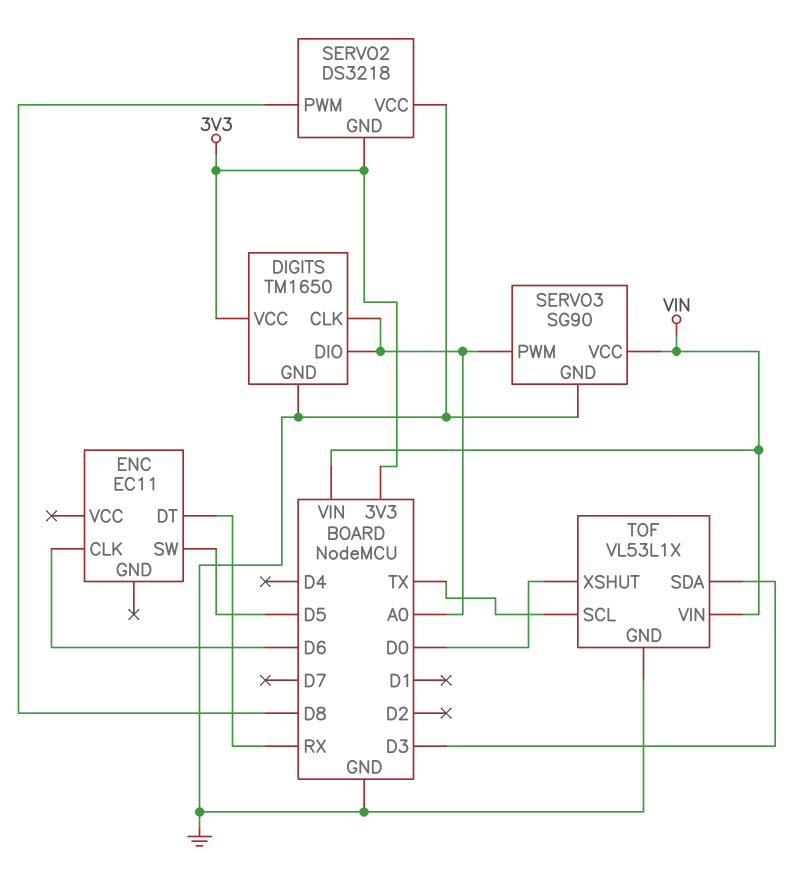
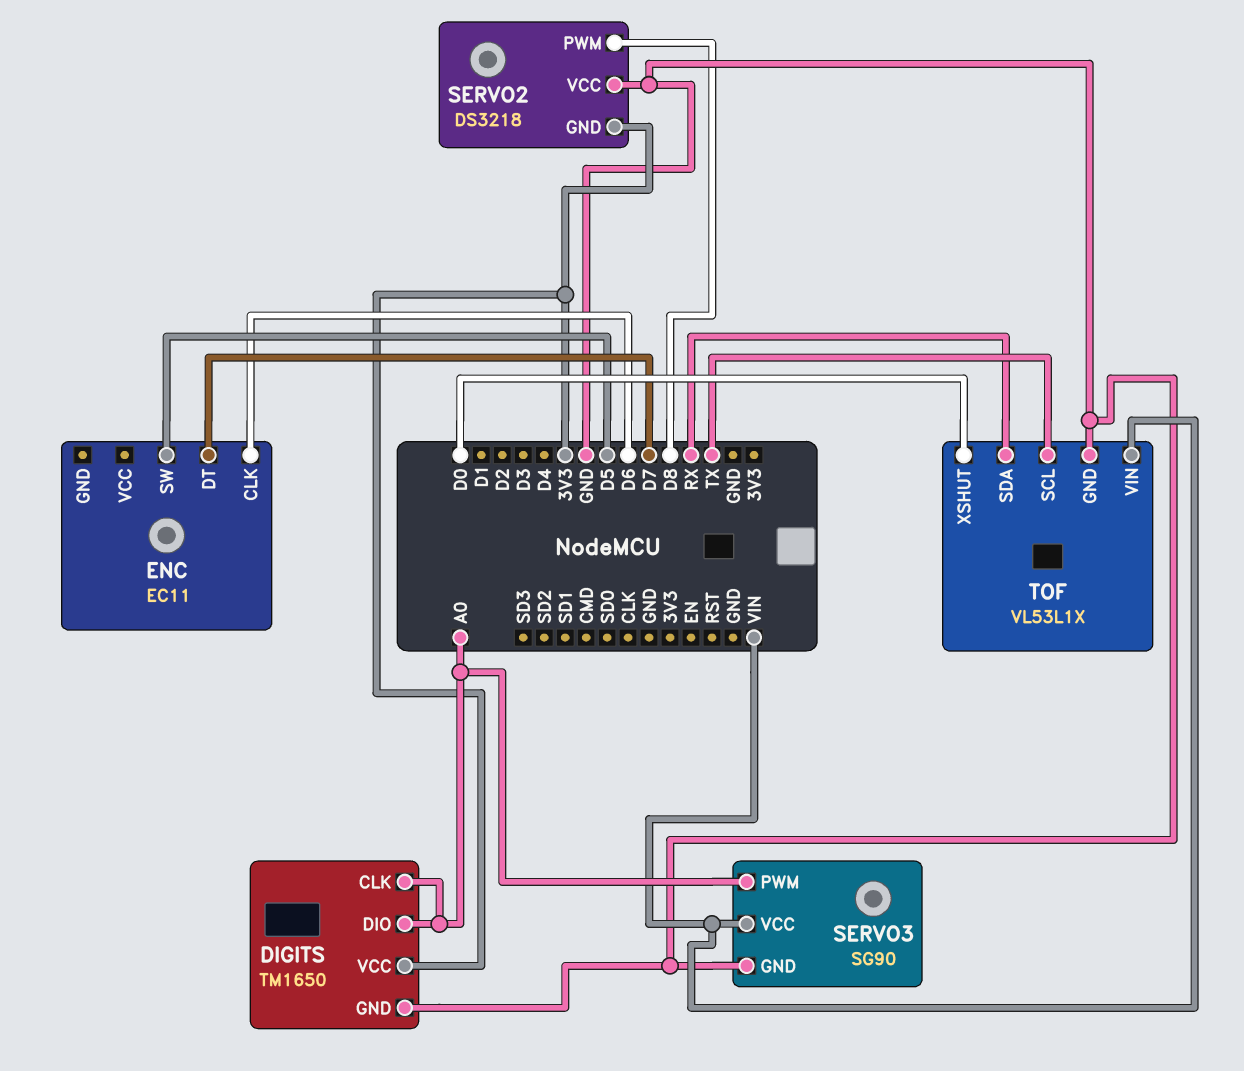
ENC pin DT: RX -> D7
TOF pin SDA: D3 -> RX

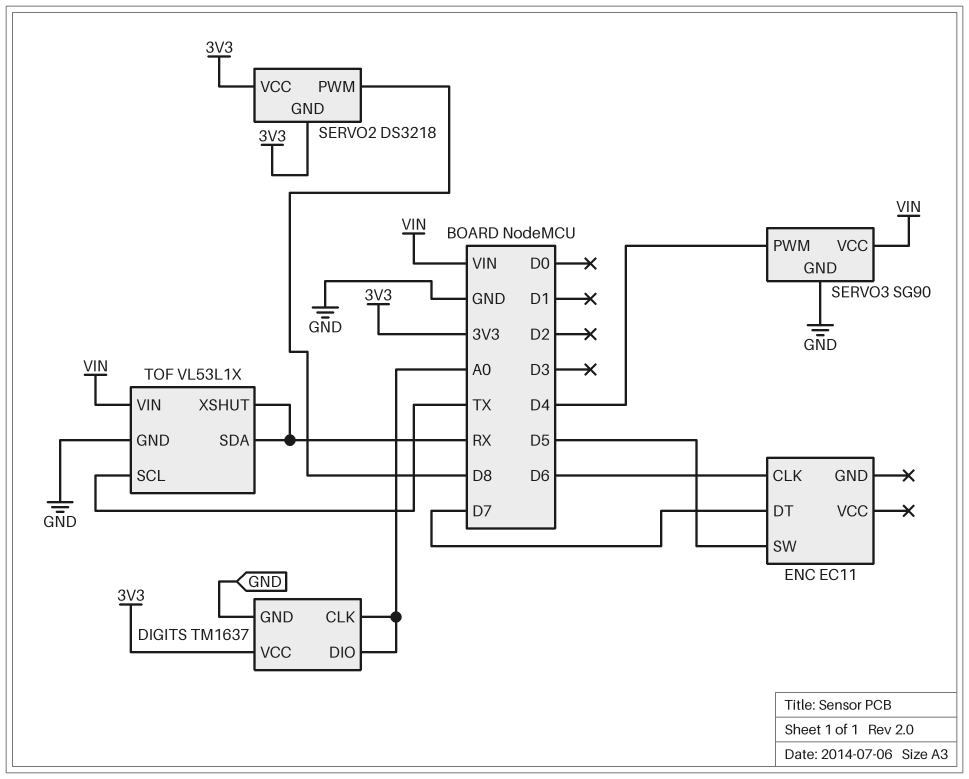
DIGITS: TM1650 -> TM1637
SERVO2 pin VCC: GND -> 3V3
SERVO3 pin PWM: A0 -> D4
TOF pin XSHUT: D0 -> RX

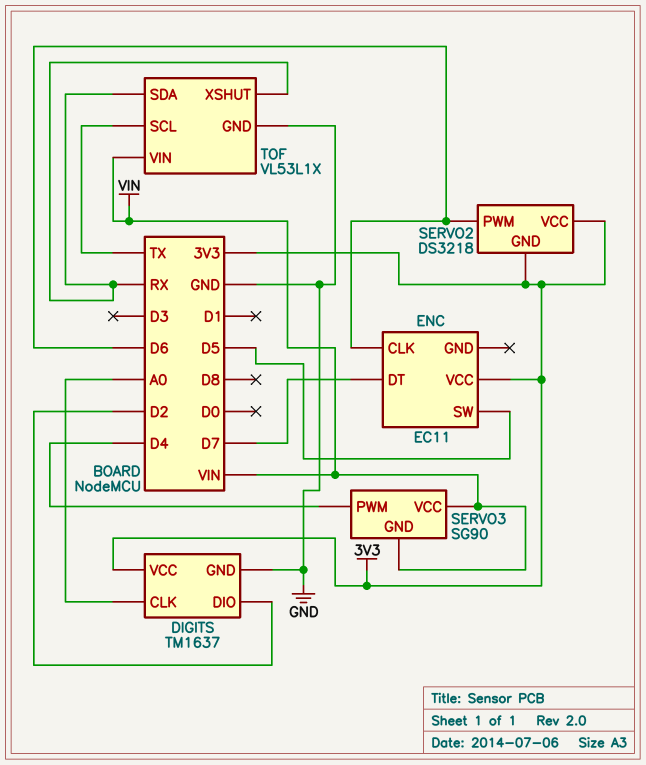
DIGITS pin DIO: A0 -> D2
ENC pin VCC: none -> 3V3
SERVO2 pin PWM: D8 -> D6
SERVO3 pin GND: GND -> VIN

